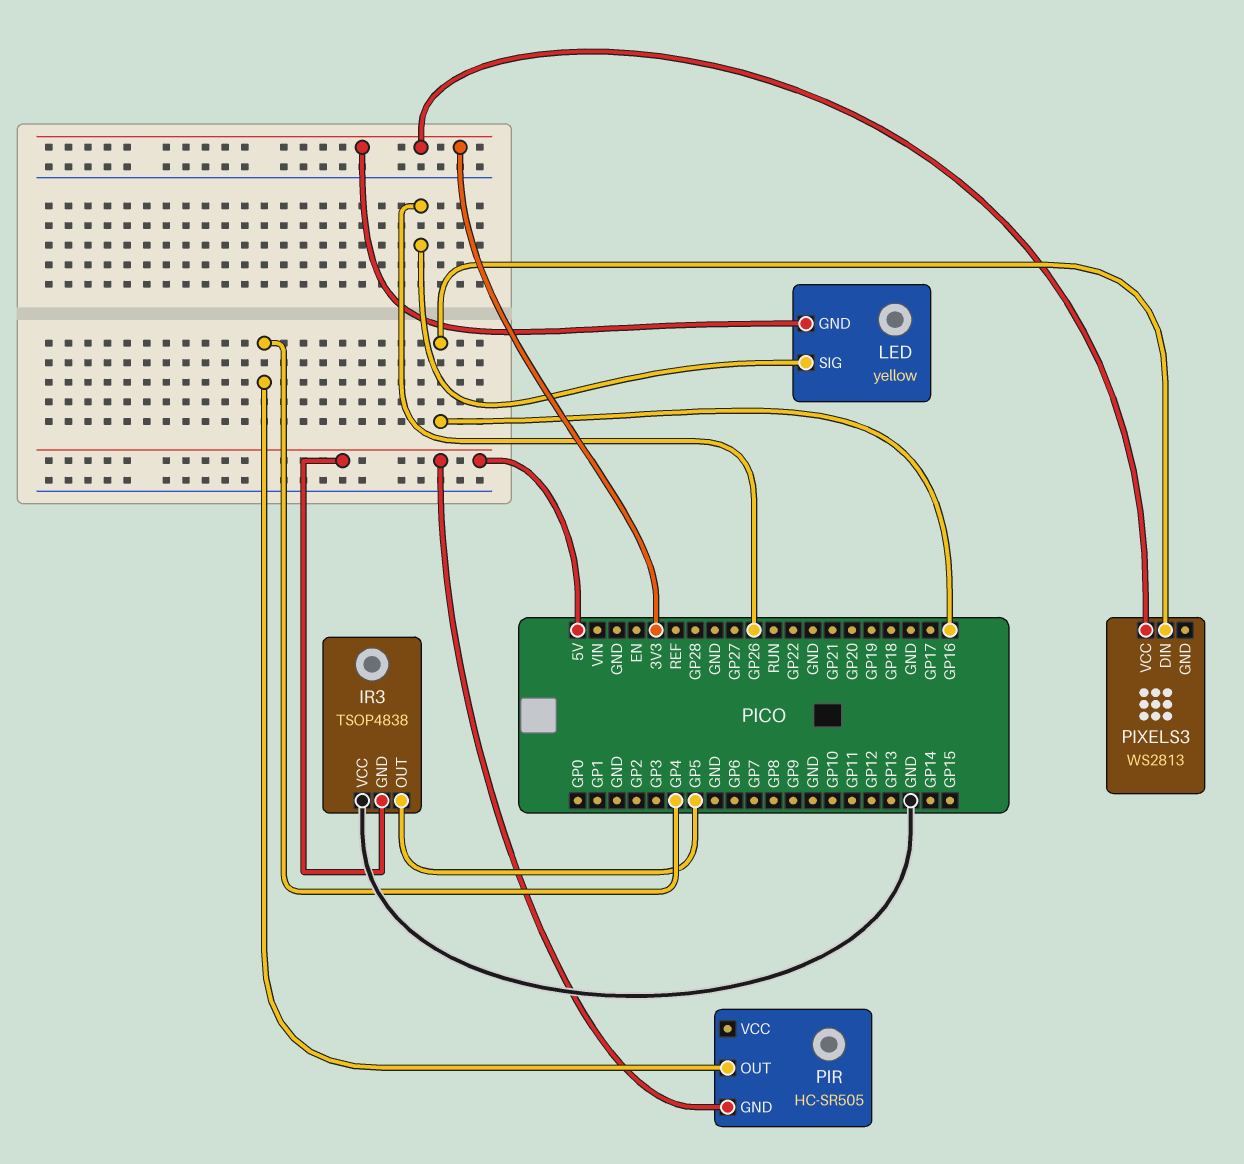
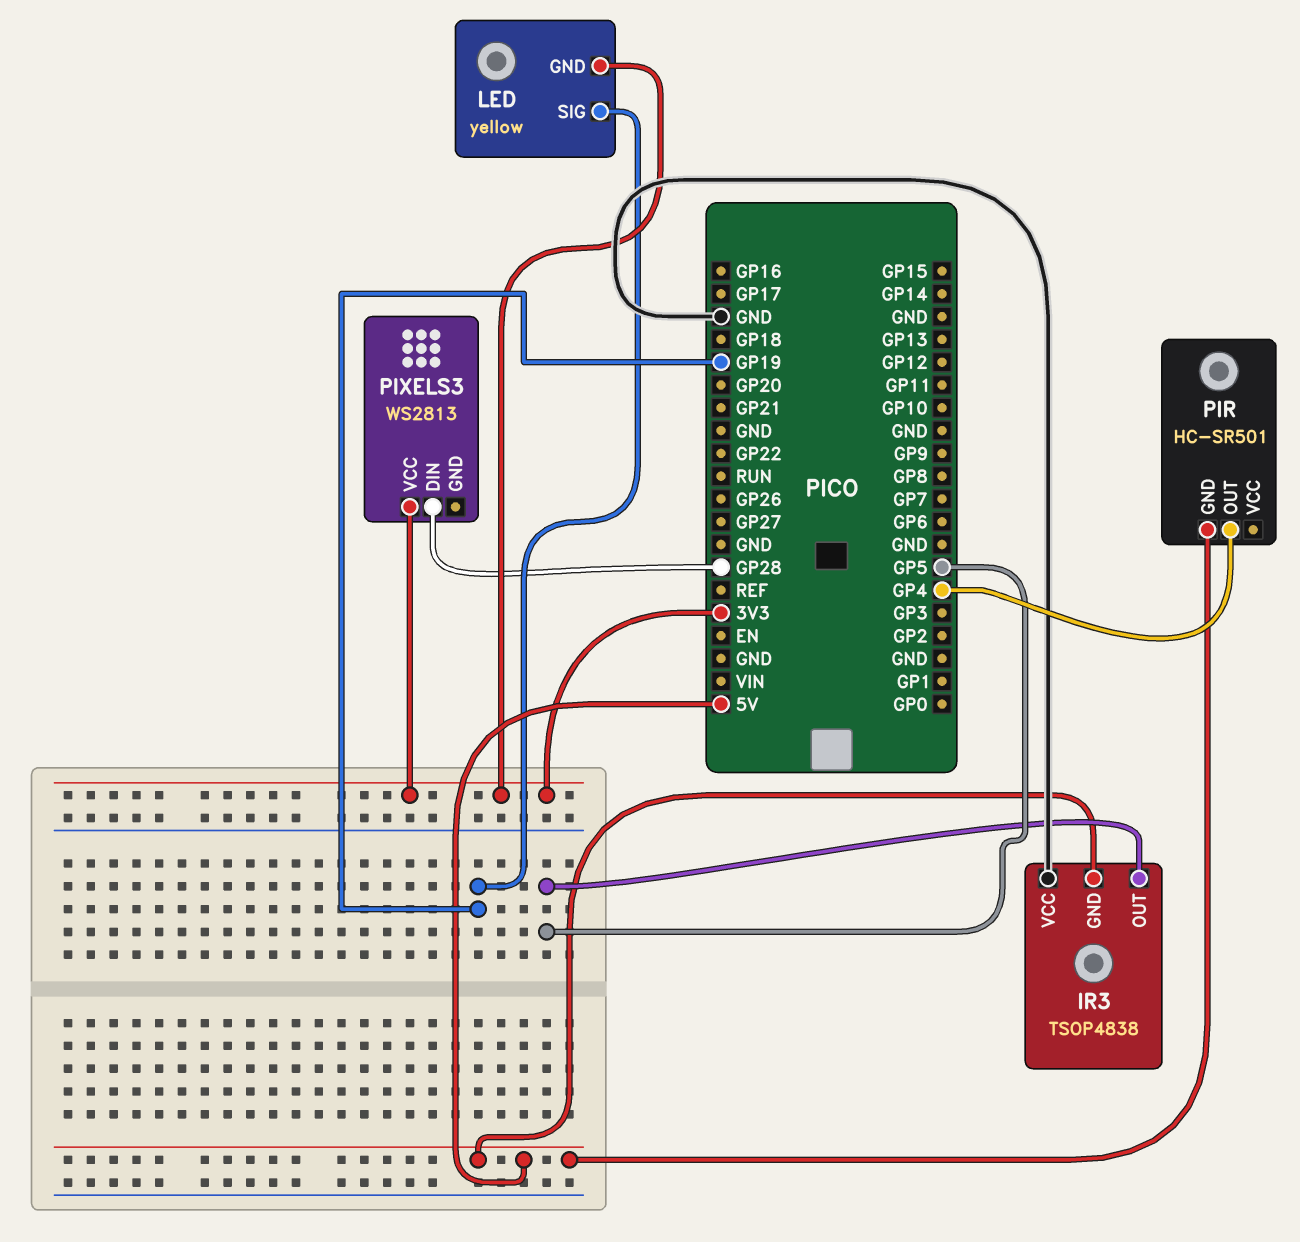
LED pin SIG: GP26 -> GP19
PIR: HC-SR505 -> HC-SR501
PIXELS3 pin DIN: GP16 -> GP28

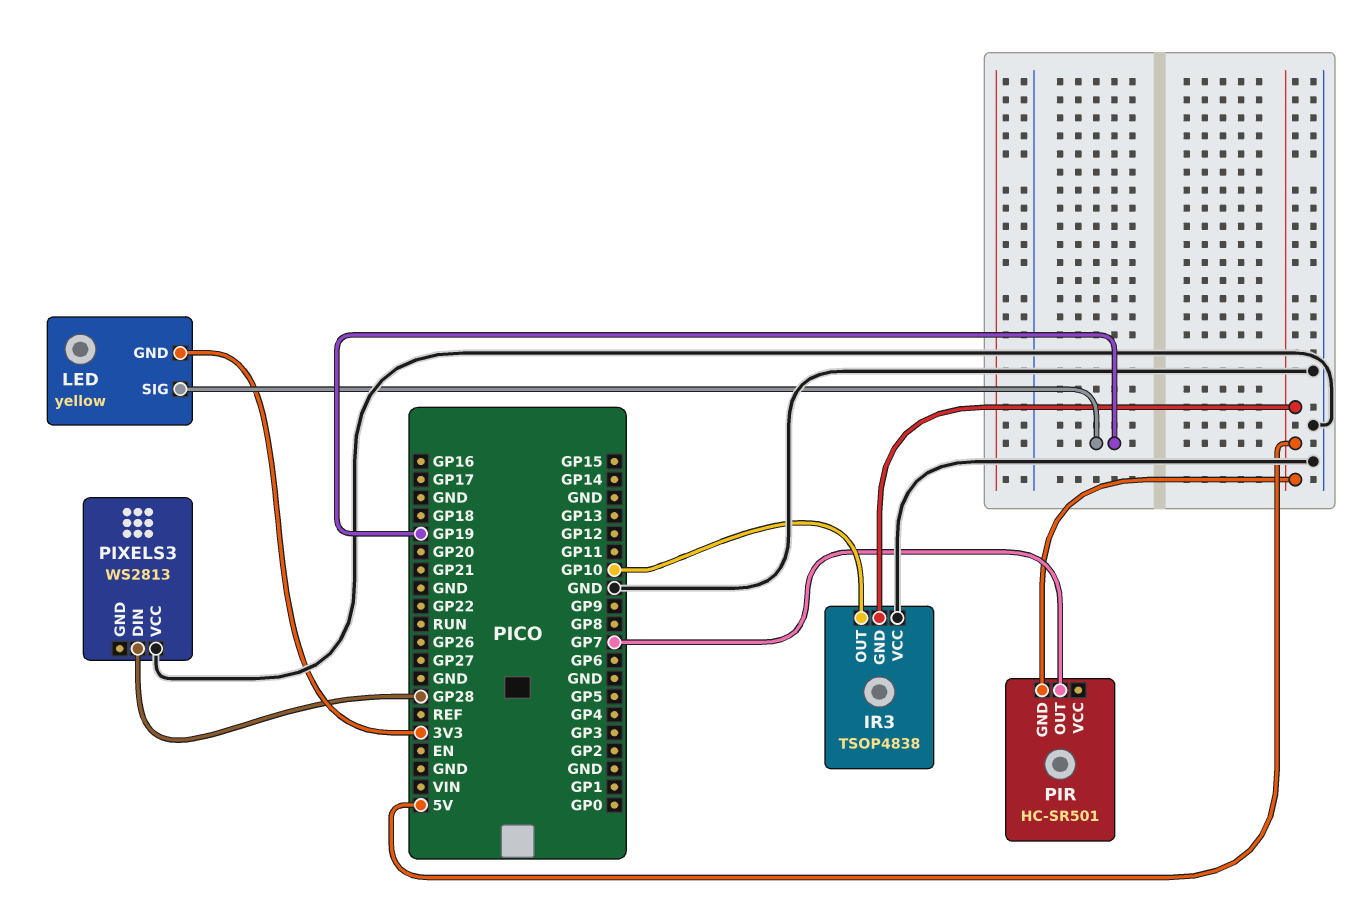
IR3 pin OUT: GP5 -> GP10
PIR pin OUT: GP4 -> GP7
PIXELS3 pin VCC: 3V3 -> GND

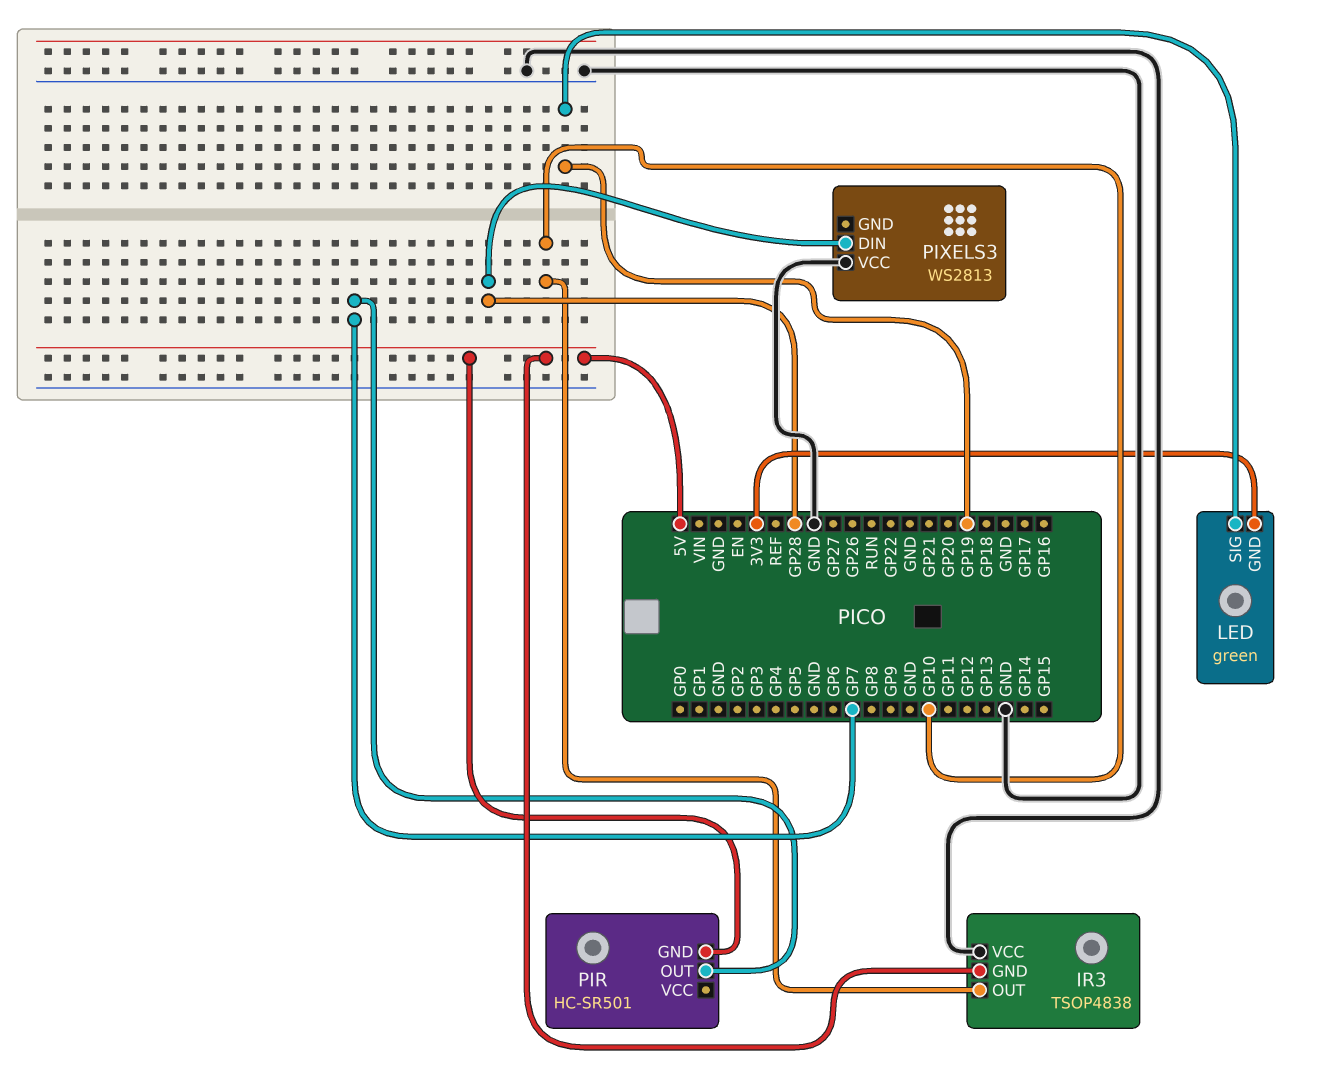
LED: yellow -> green

